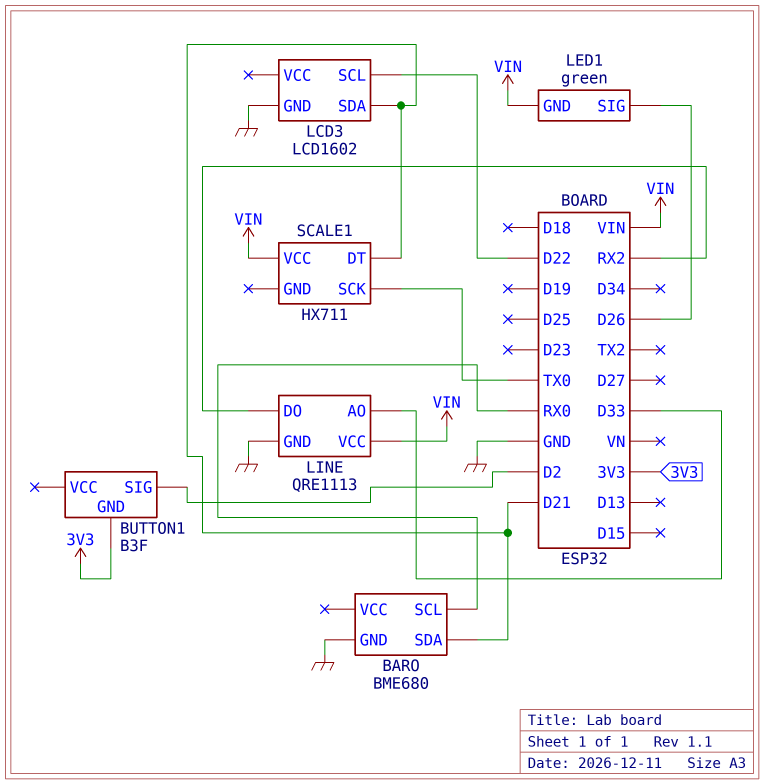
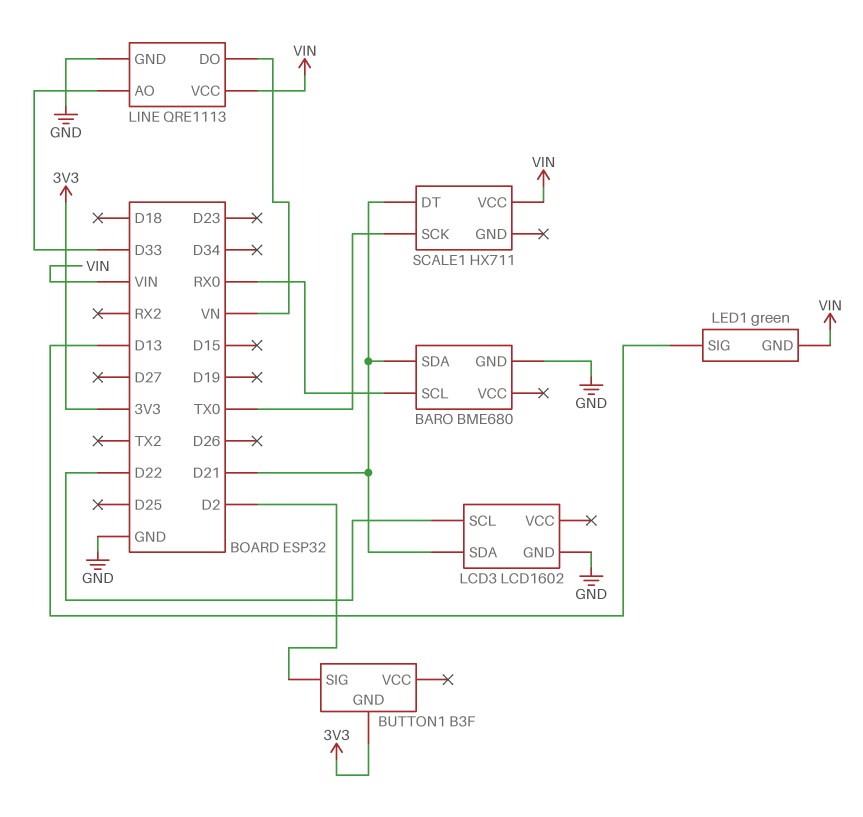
LED1 pin SIG: D26 -> D13
LINE pin DO: RX2 -> VN

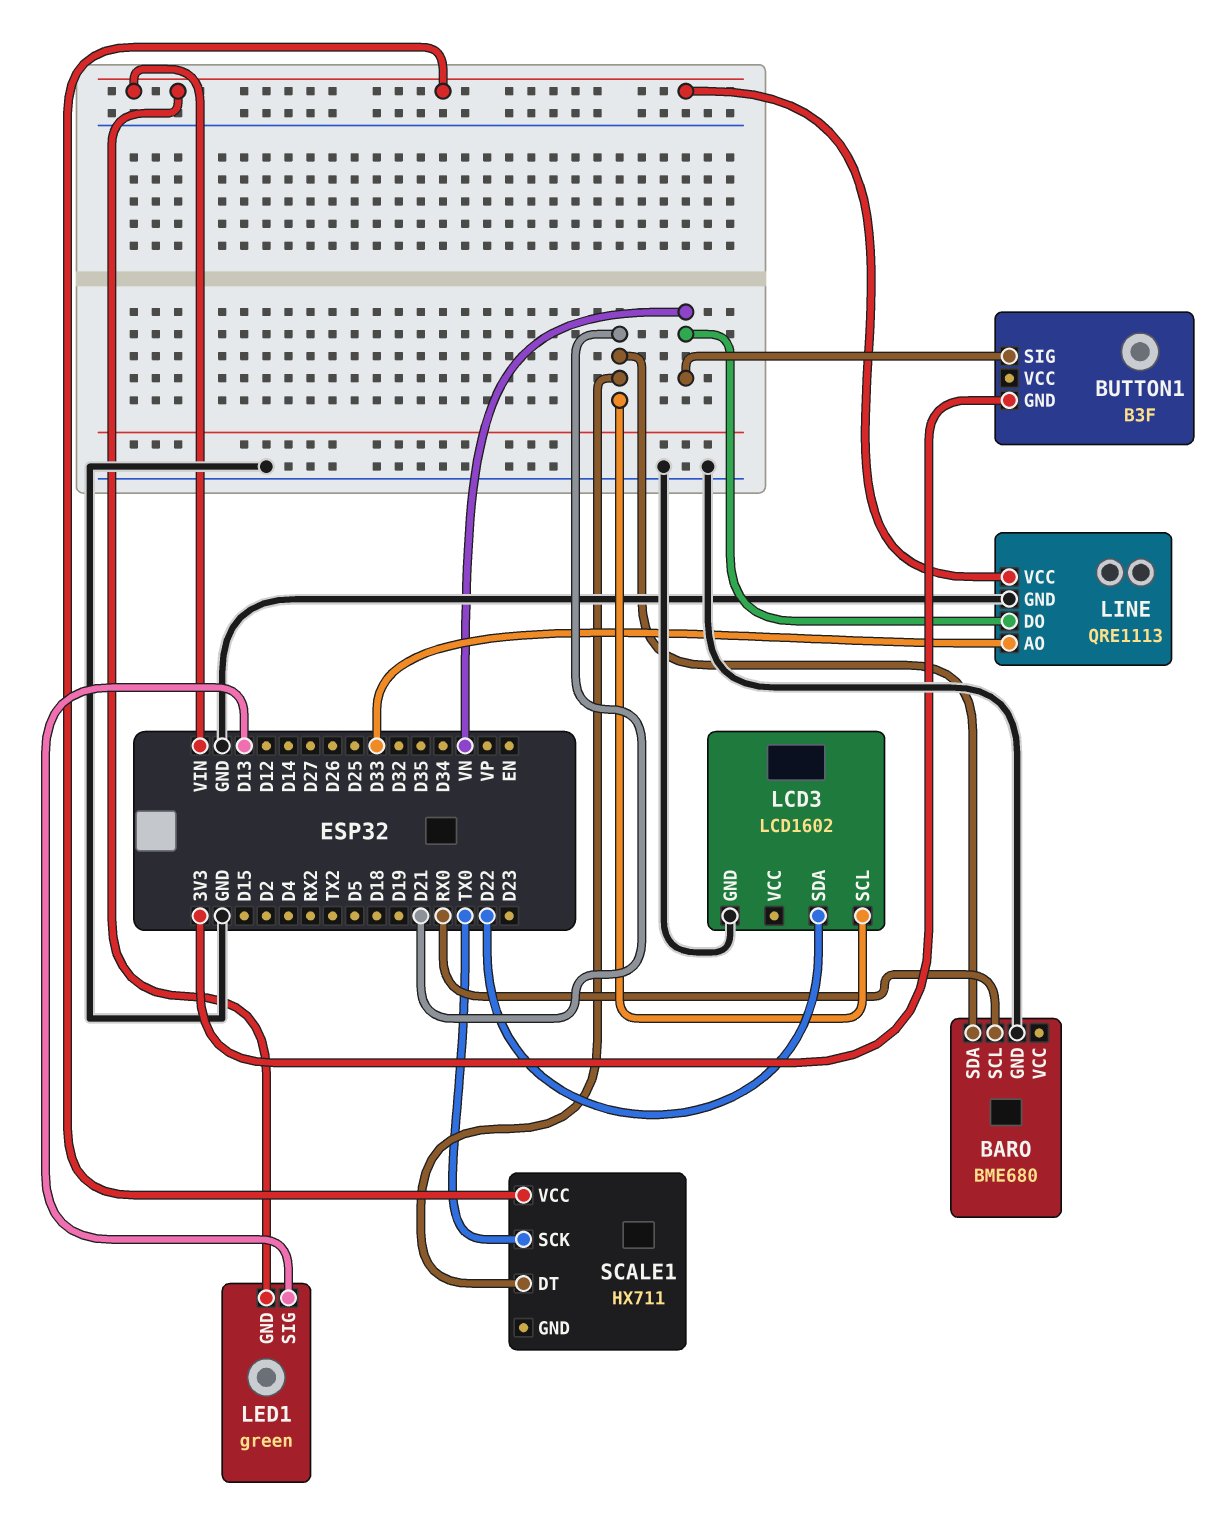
BUTTON1 pin SIG: D2 -> VN
LCD3 pin SCL: D22 -> D21
LCD3 pin SDA: D21 -> D22

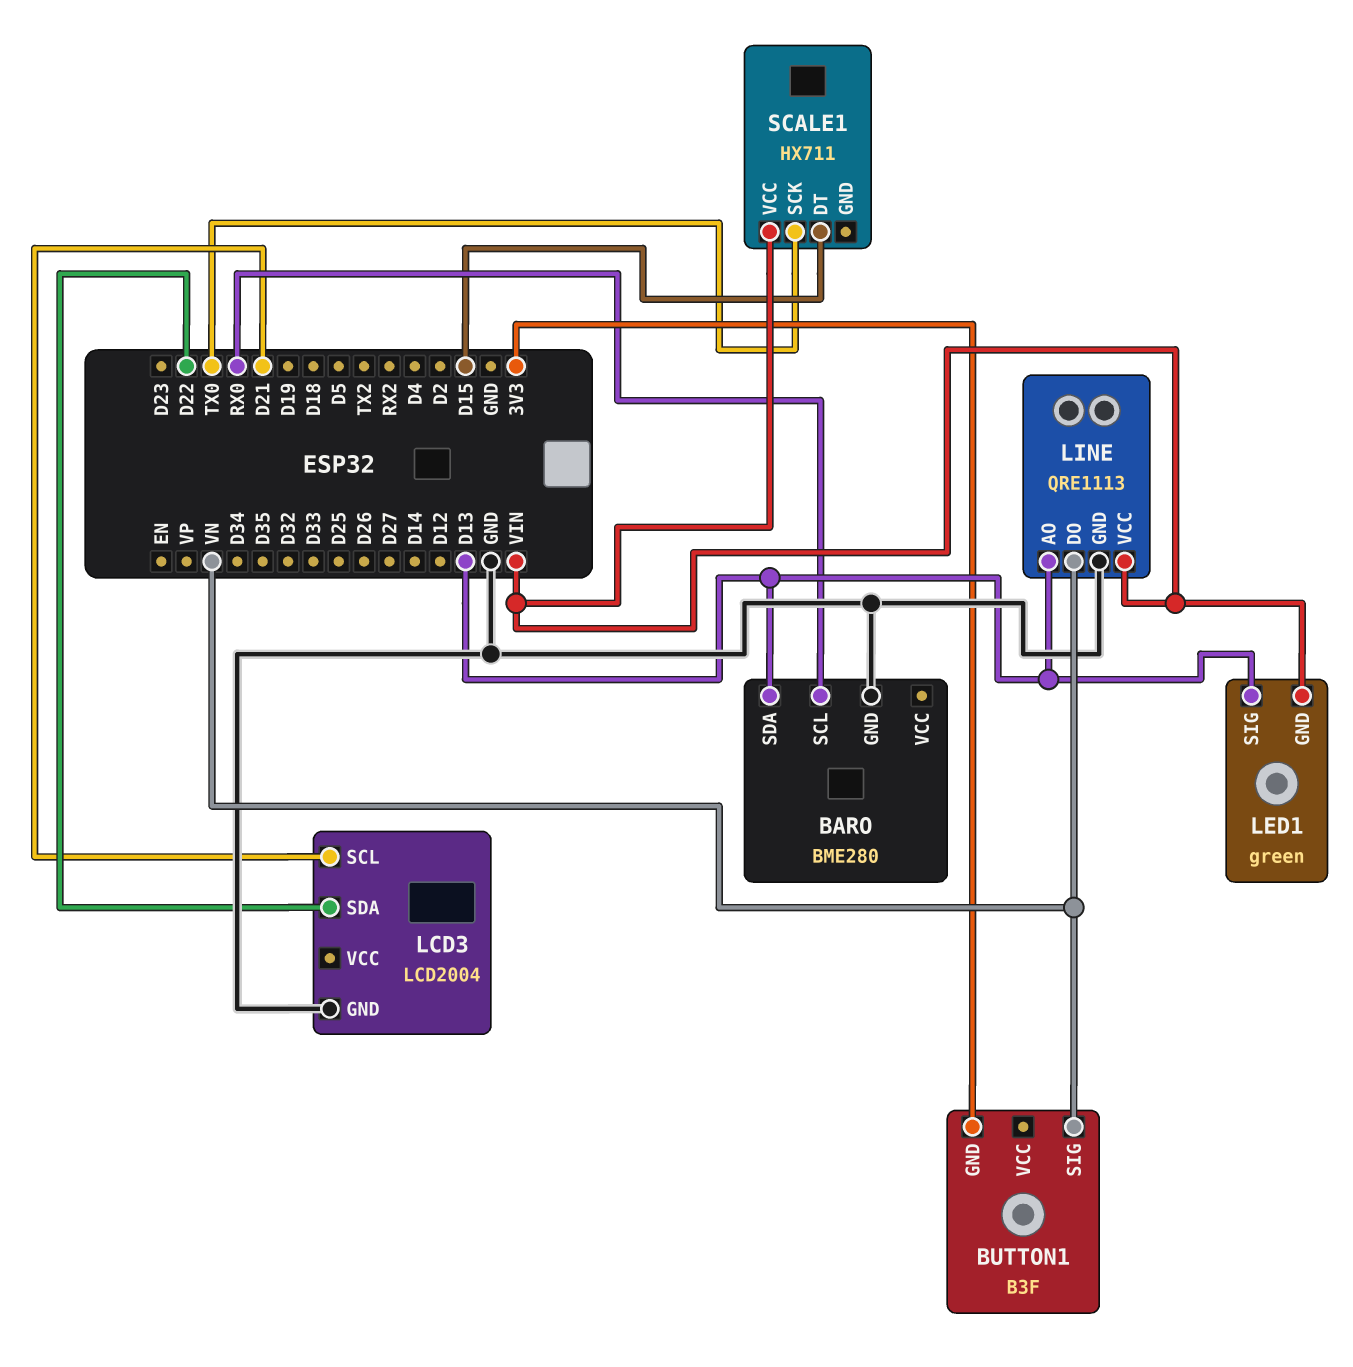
BARO: BME680 -> BME280
BARO pin SDA: D21 -> D13
LCD3: LCD1602 -> LCD2004
LINE pin AO: D33 -> D13
SCALE1 pin DT: D21 -> D15

